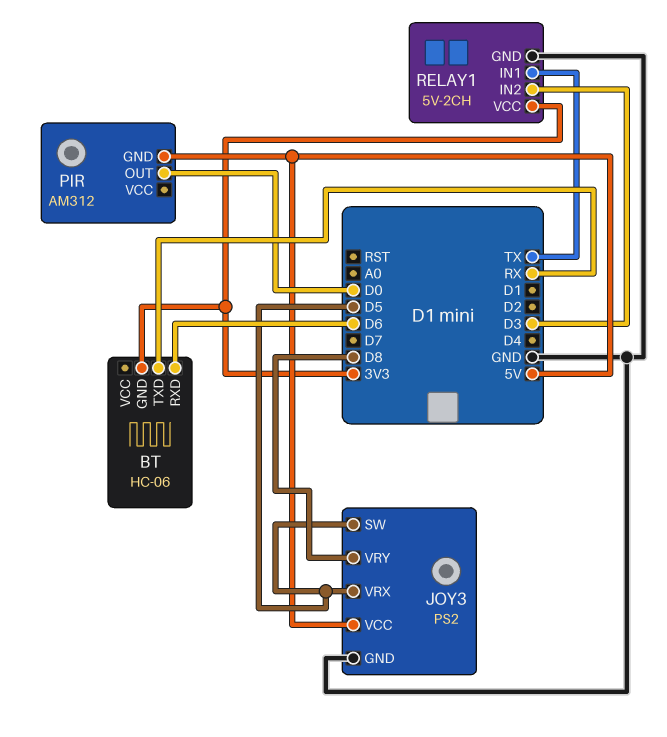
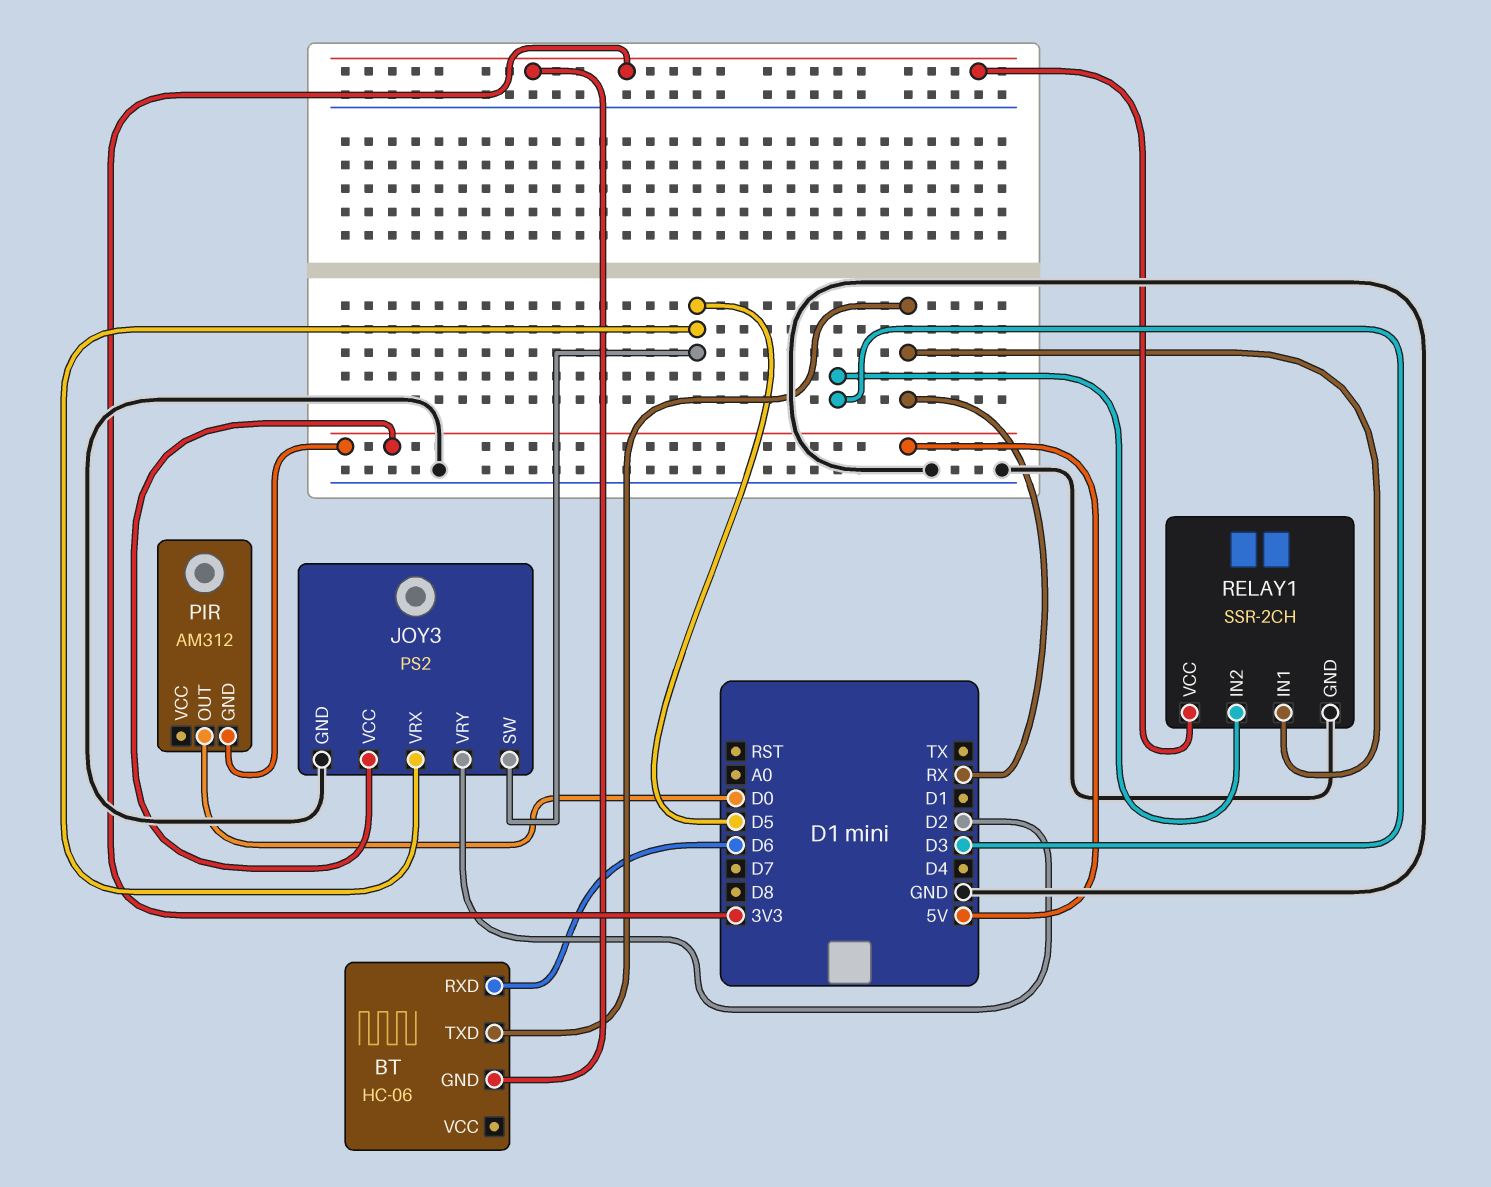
JOY3 pin VRY: D8 -> D2
RELAY1: 5V-2CH -> SSR-2CH
RELAY1 pin IN1: TX -> RX

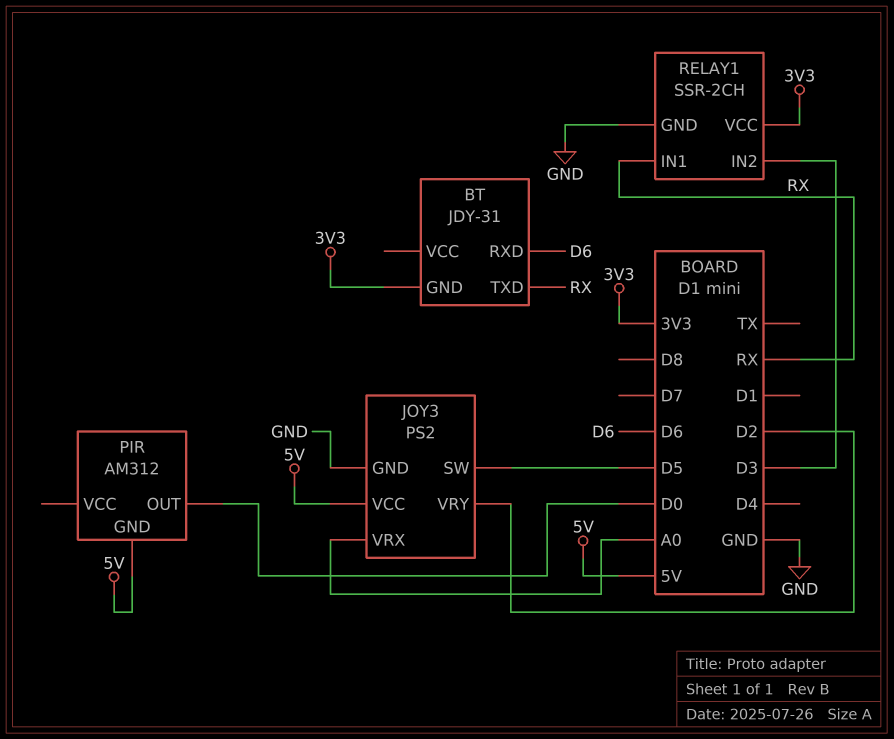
BT: HC-06 -> JDY-31
JOY3 pin VRX: D5 -> A0

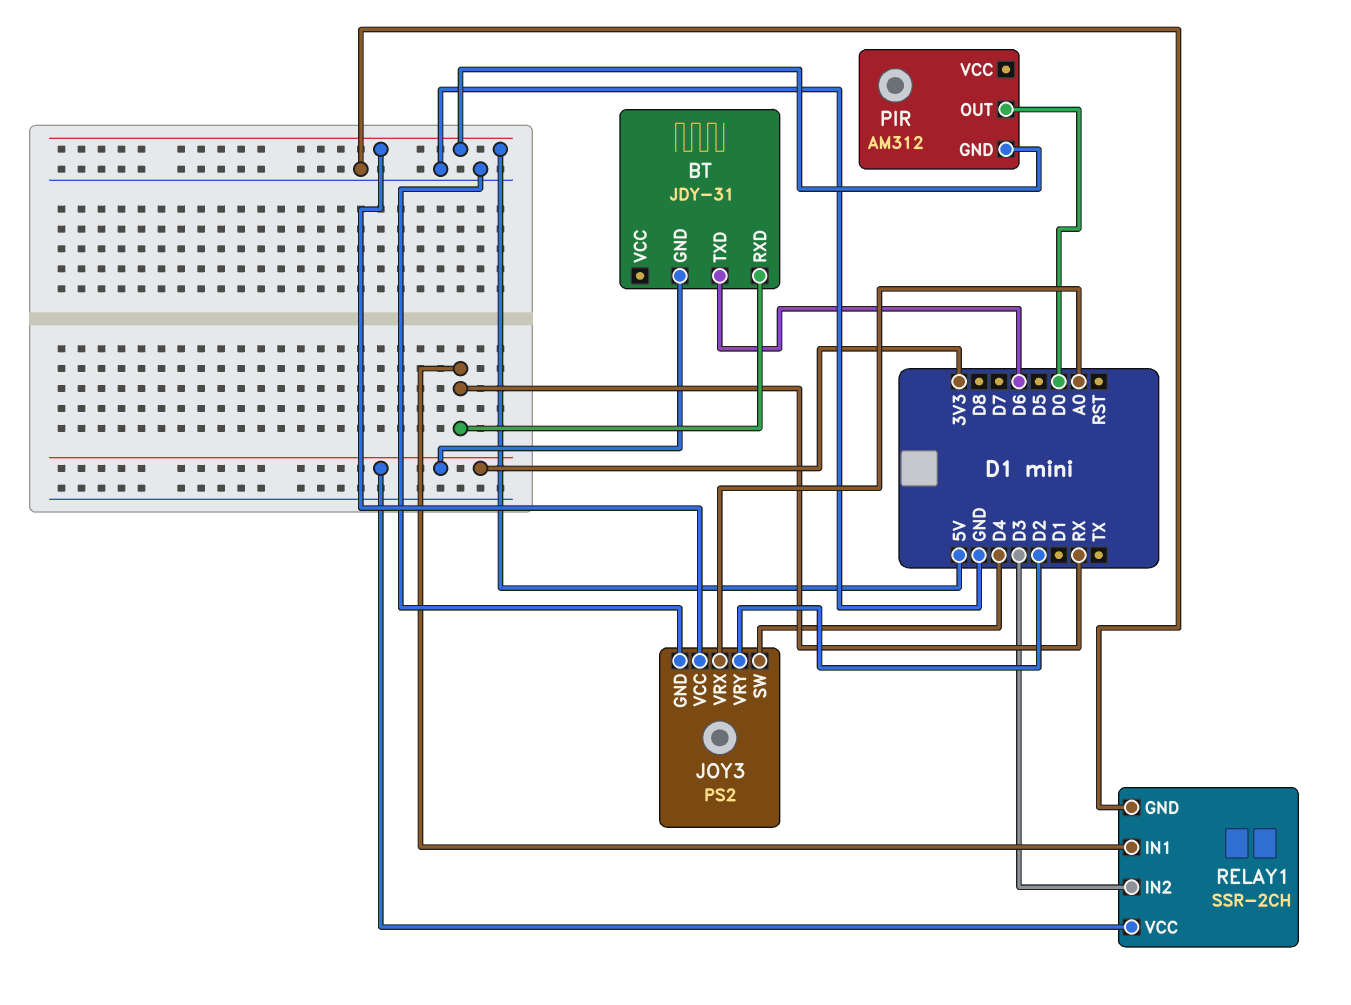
BT pin RXD: D6 -> RX
BT pin TXD: RX -> D6
JOY3 pin SW: D5 -> D4

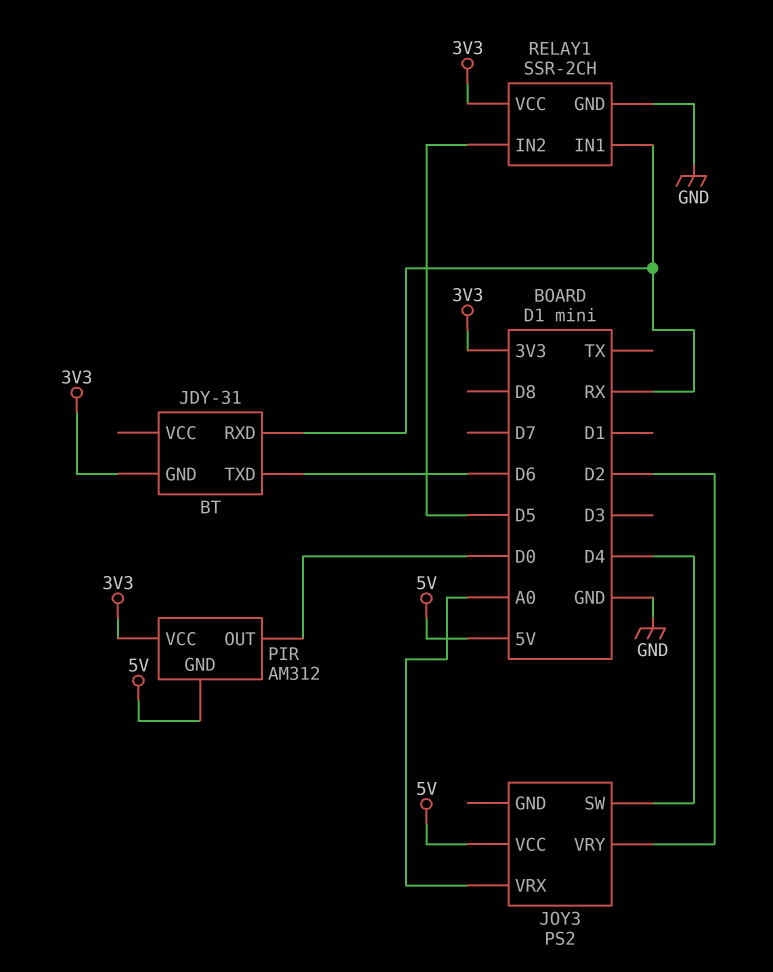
JOY3 pin GND: GND -> none
PIR pin VCC: none -> 3V3
RELAY1 pin IN2: D3 -> D5

